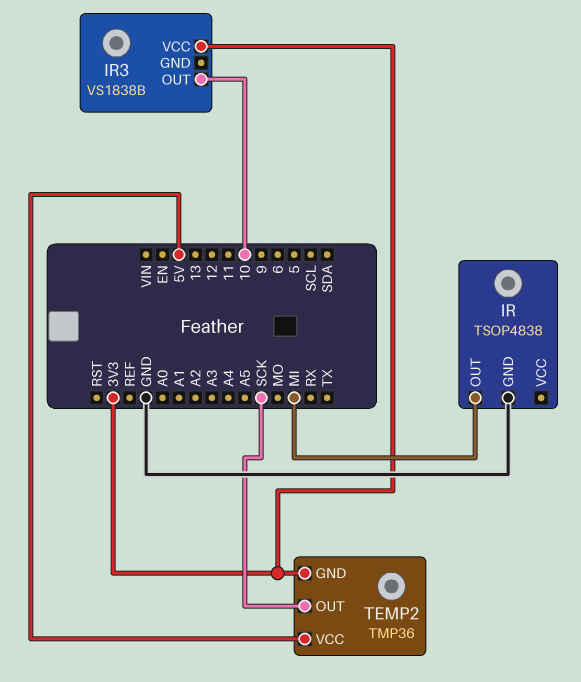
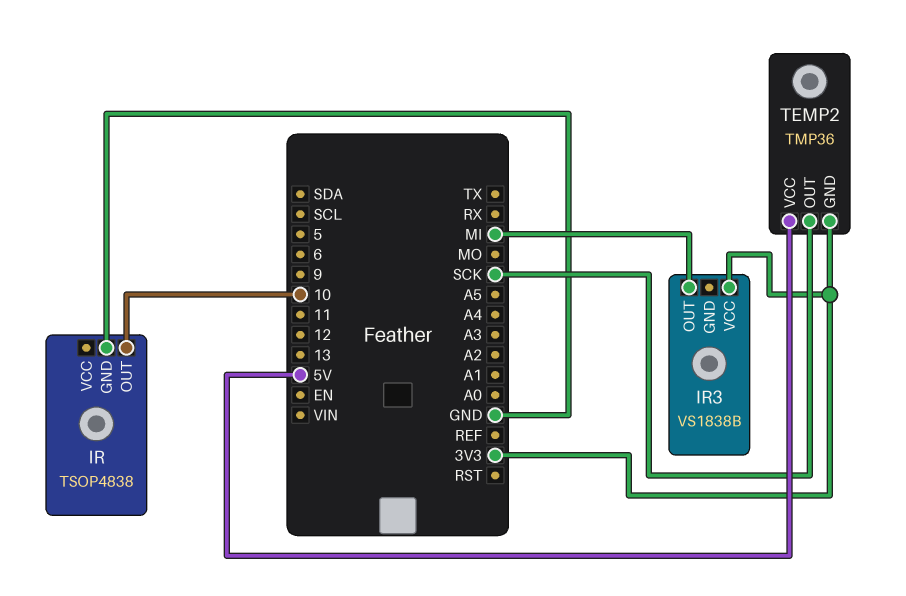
IR pin OUT: MI -> 10
IR3 pin OUT: 10 -> MI

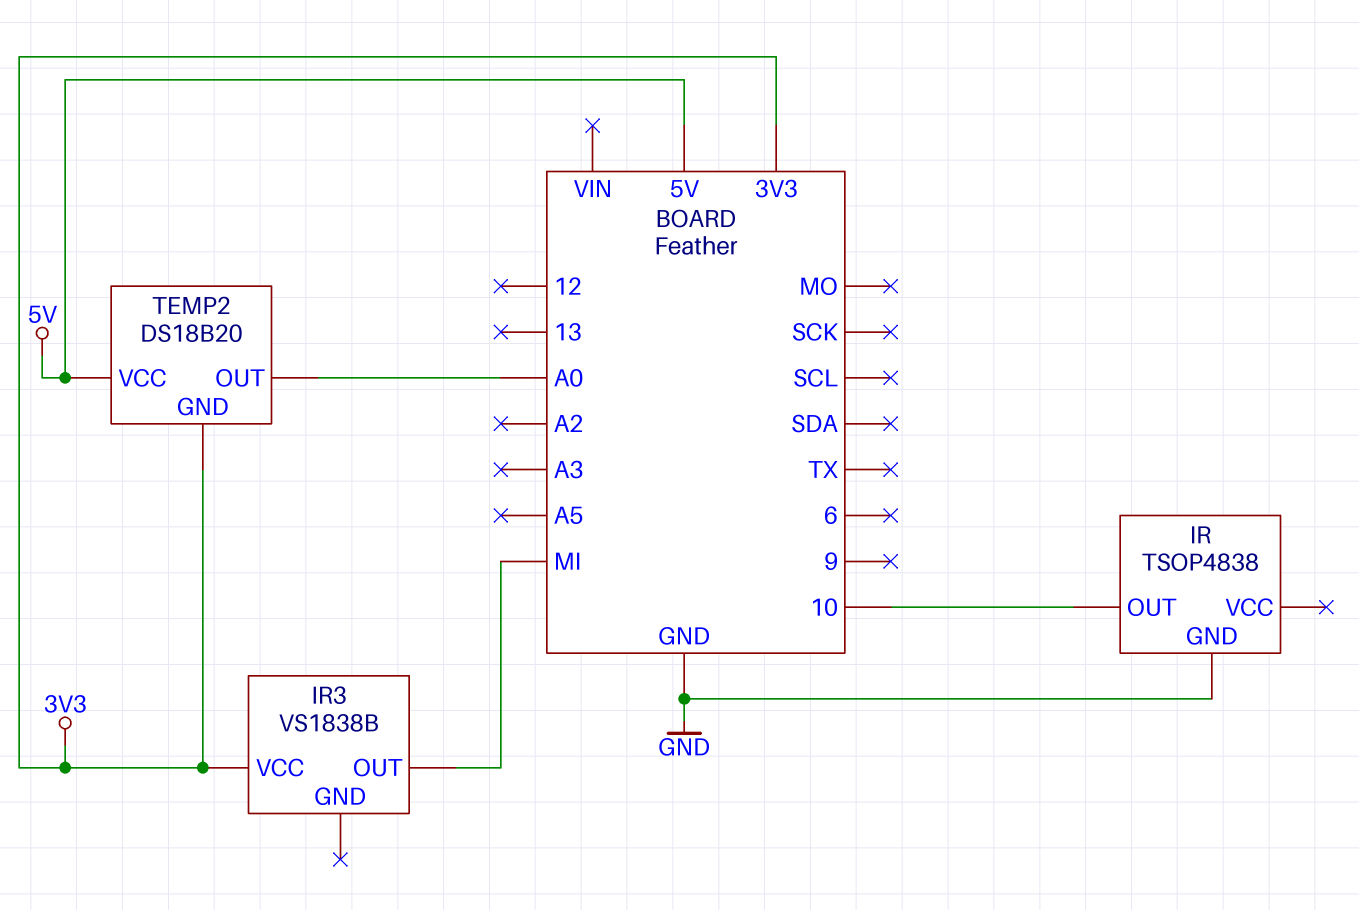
TEMP2: TMP36 -> DS18B20
TEMP2 pin OUT: SCK -> A0

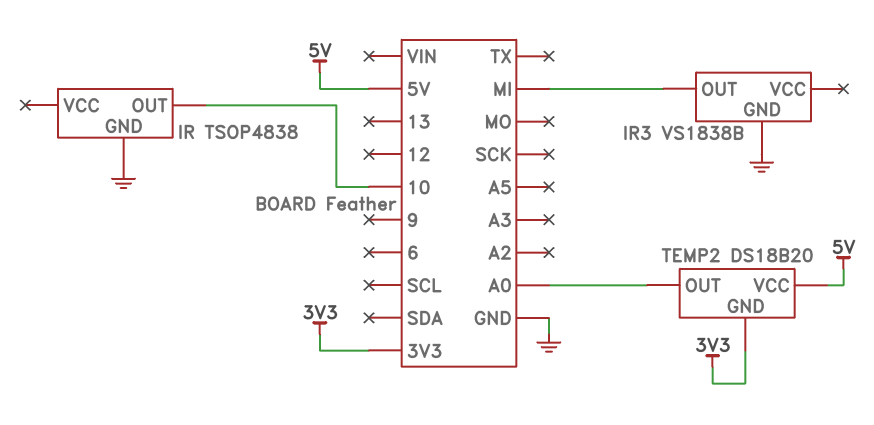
IR3 pin GND: none -> GND
IR3 pin VCC: 3V3 -> none

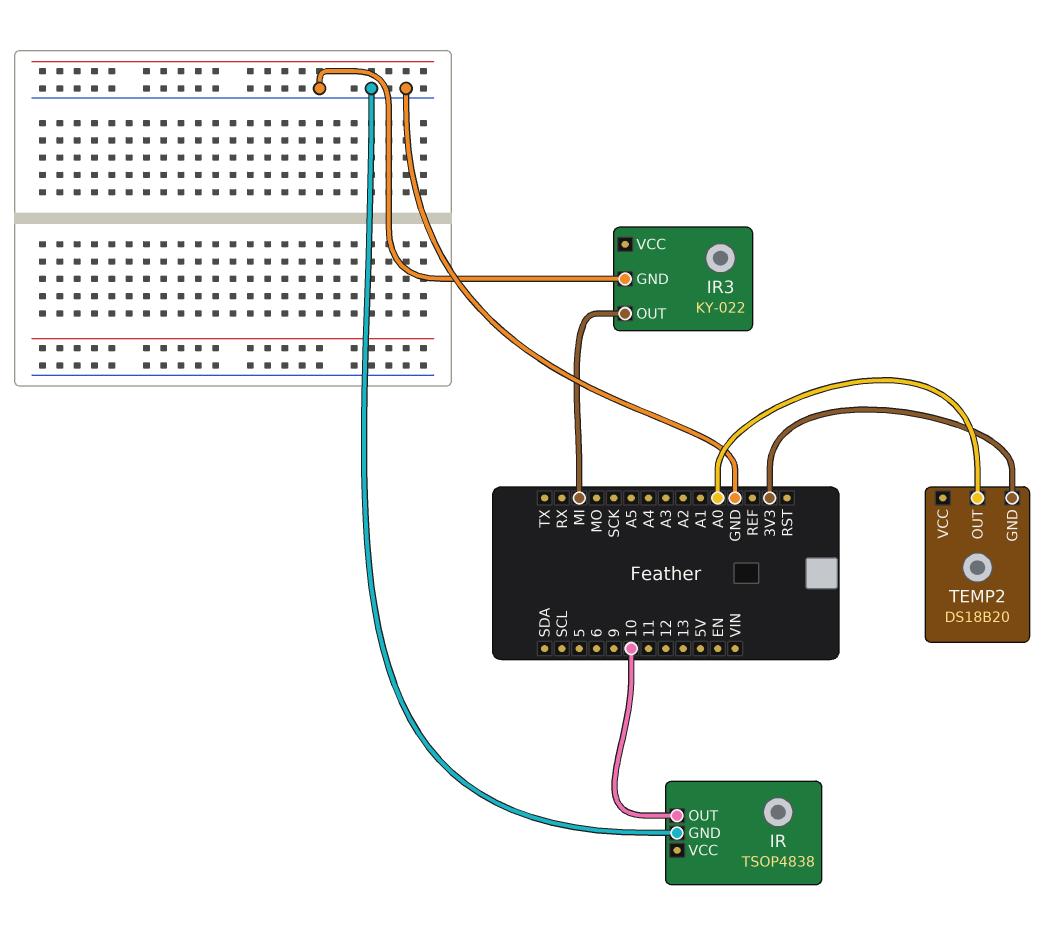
IR3: VS1838B -> KY-022
TEMP2 pin VCC: 5V -> none

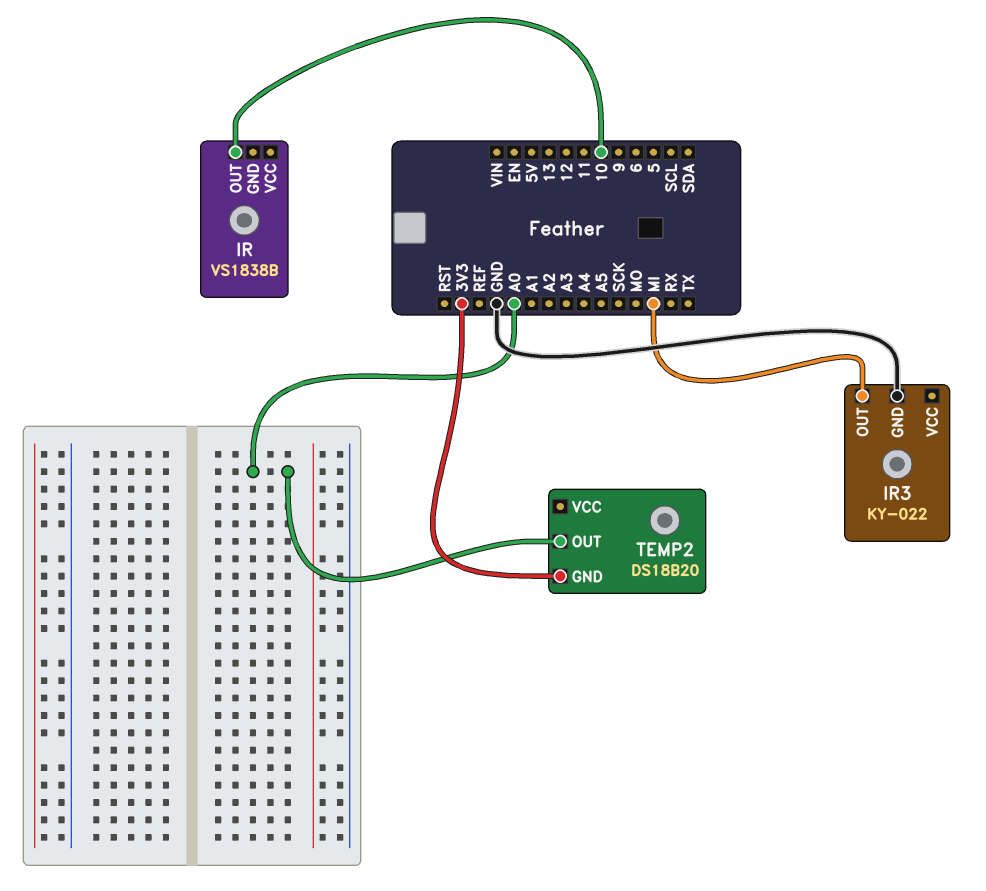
IR: TSOP4838 -> VS1838B
IR pin GND: GND -> none

